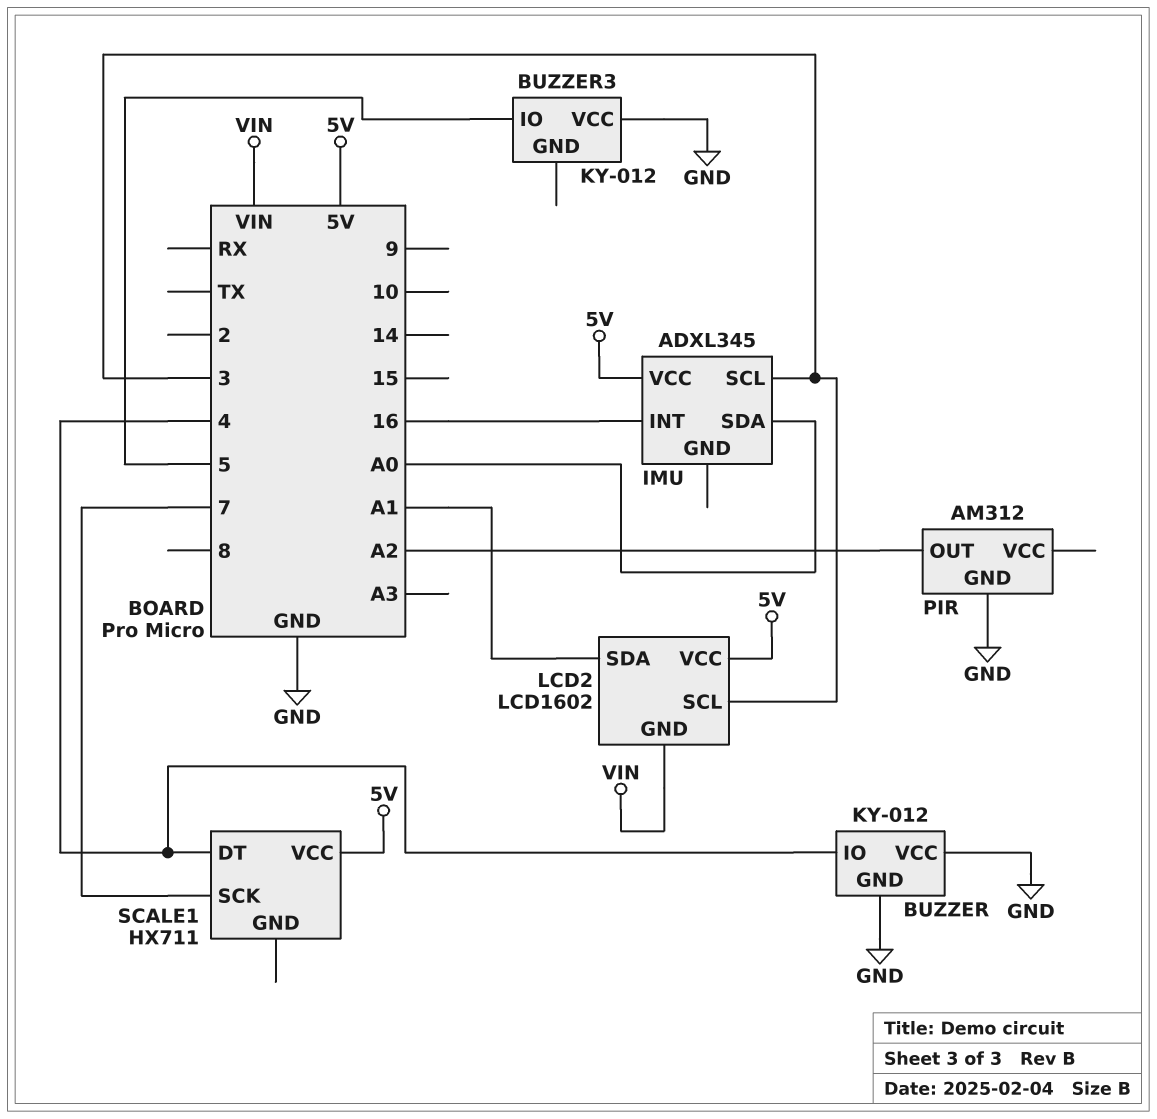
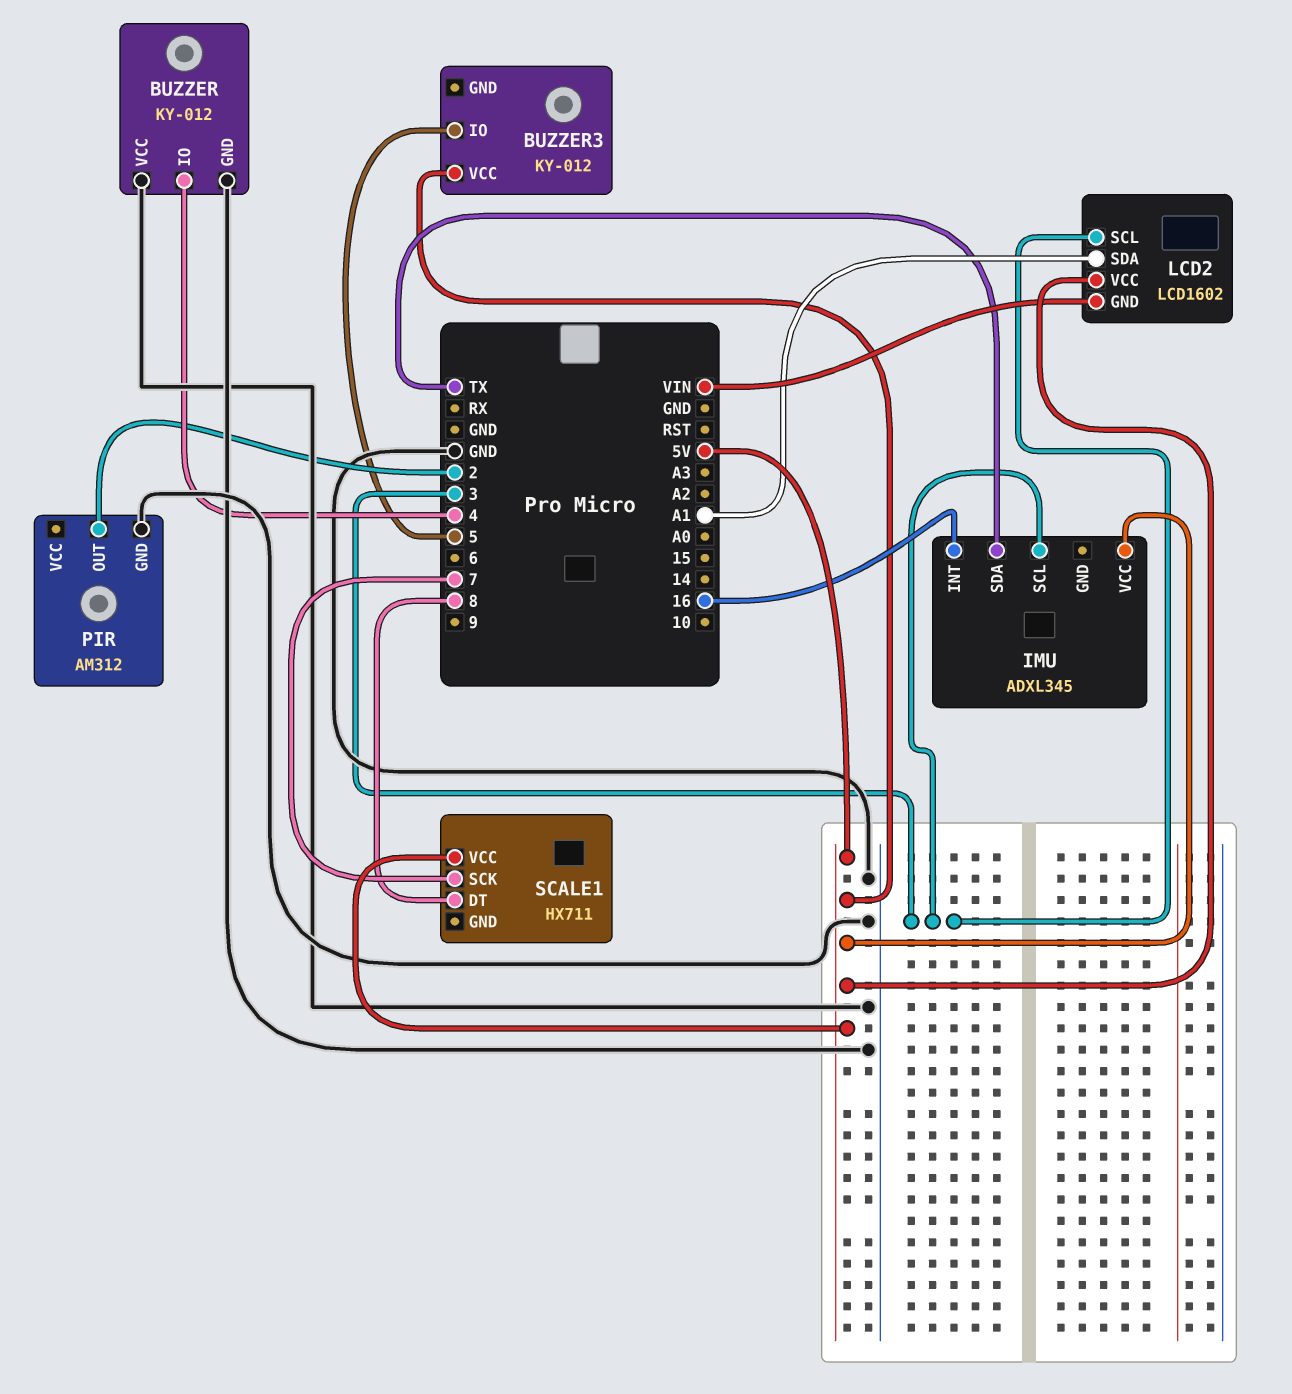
BUZZER3 pin VCC: GND -> 5V
IMU pin SDA: A0 -> TX
PIR pin OUT: A2 -> 2
SCALE1 pin DT: 4 -> 8

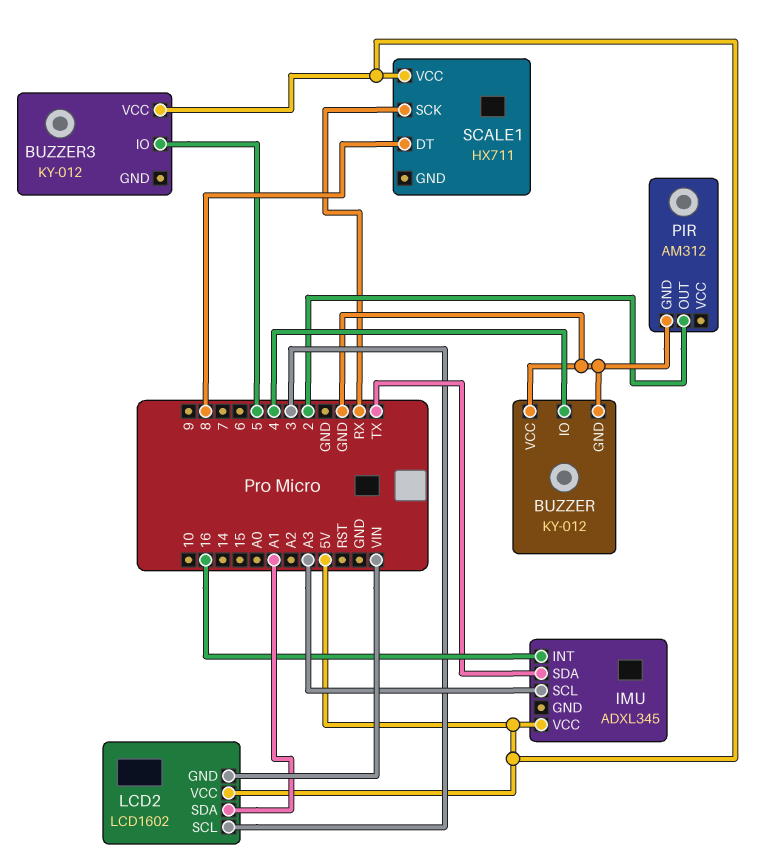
IMU pin SCL: 3 -> A3
SCALE1 pin SCK: 7 -> RX

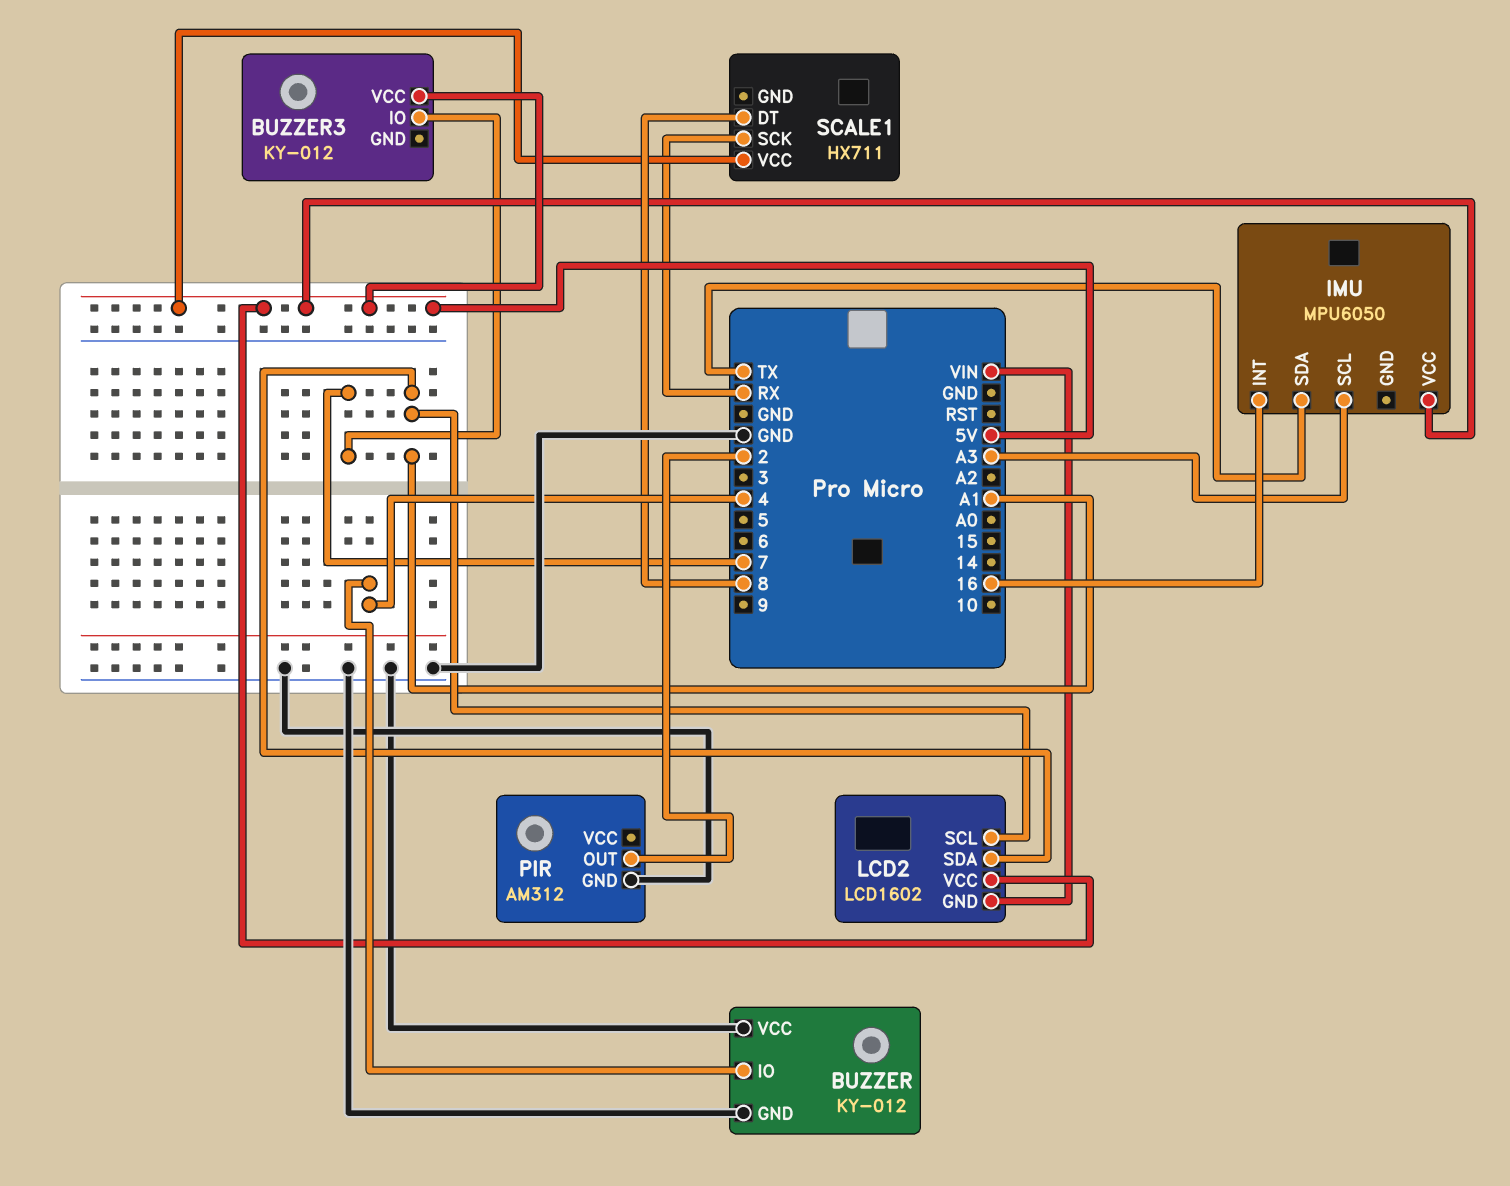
BUZZER3 pin IO: 5 -> 7
IMU: ADXL345 -> MPU6050
LCD2 pin SCL: 3 -> A1

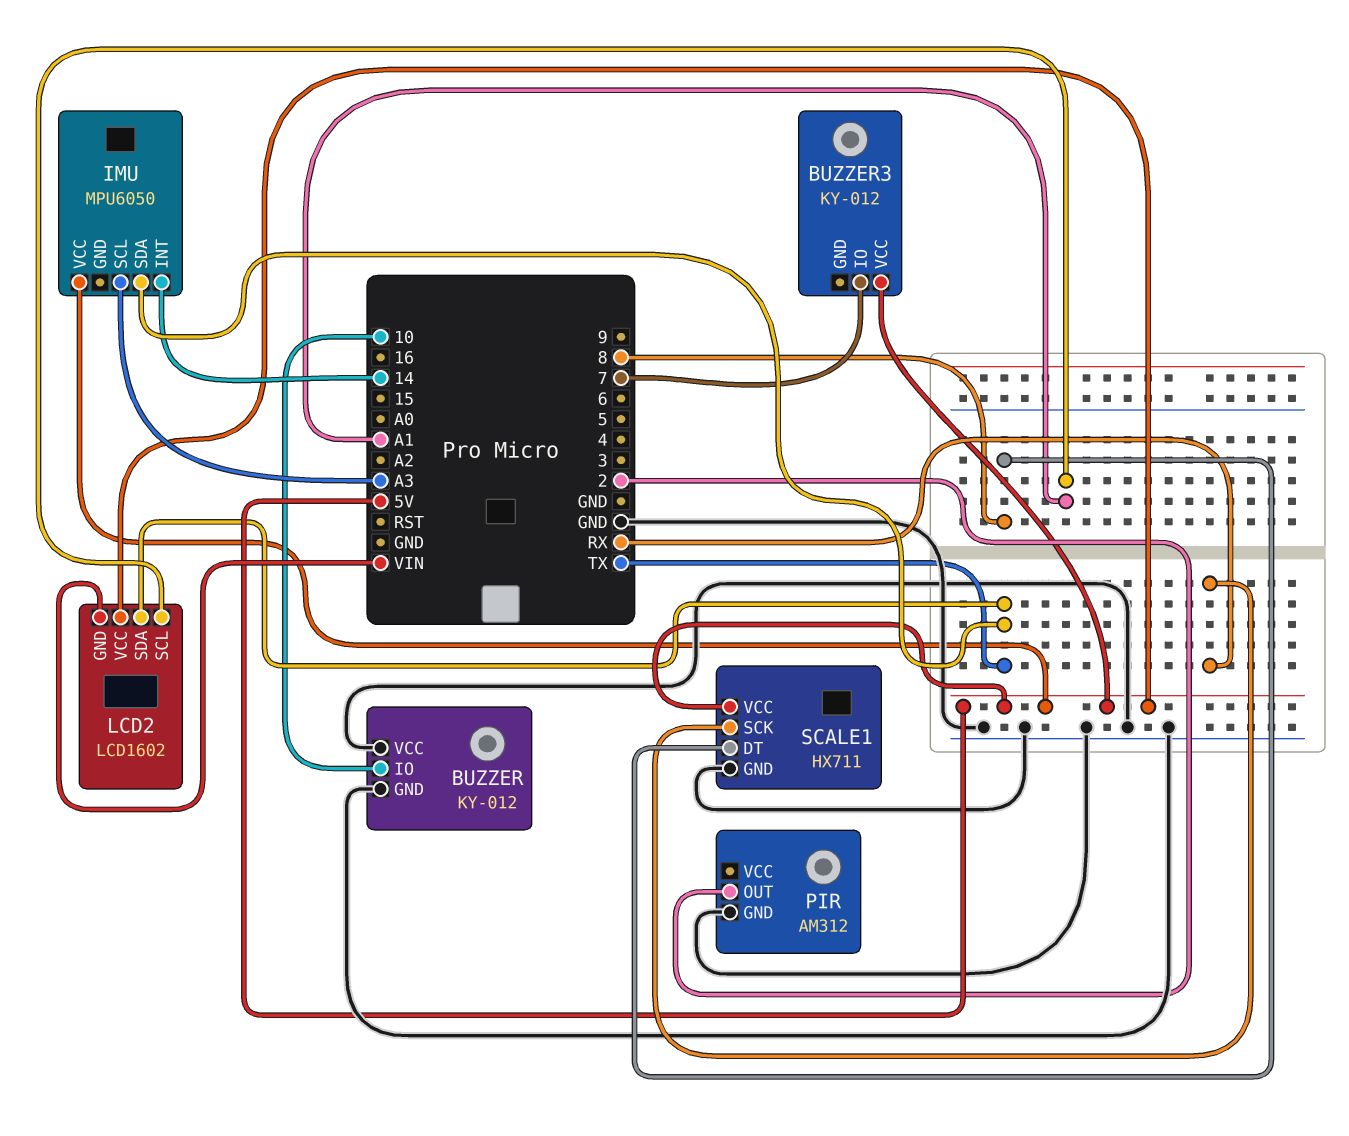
BUZZER pin IO: 4 -> 10
IMU pin INT: 16 -> 14
LCD2 pin SDA: A1 -> TX
SCALE1 pin GND: none -> GND

